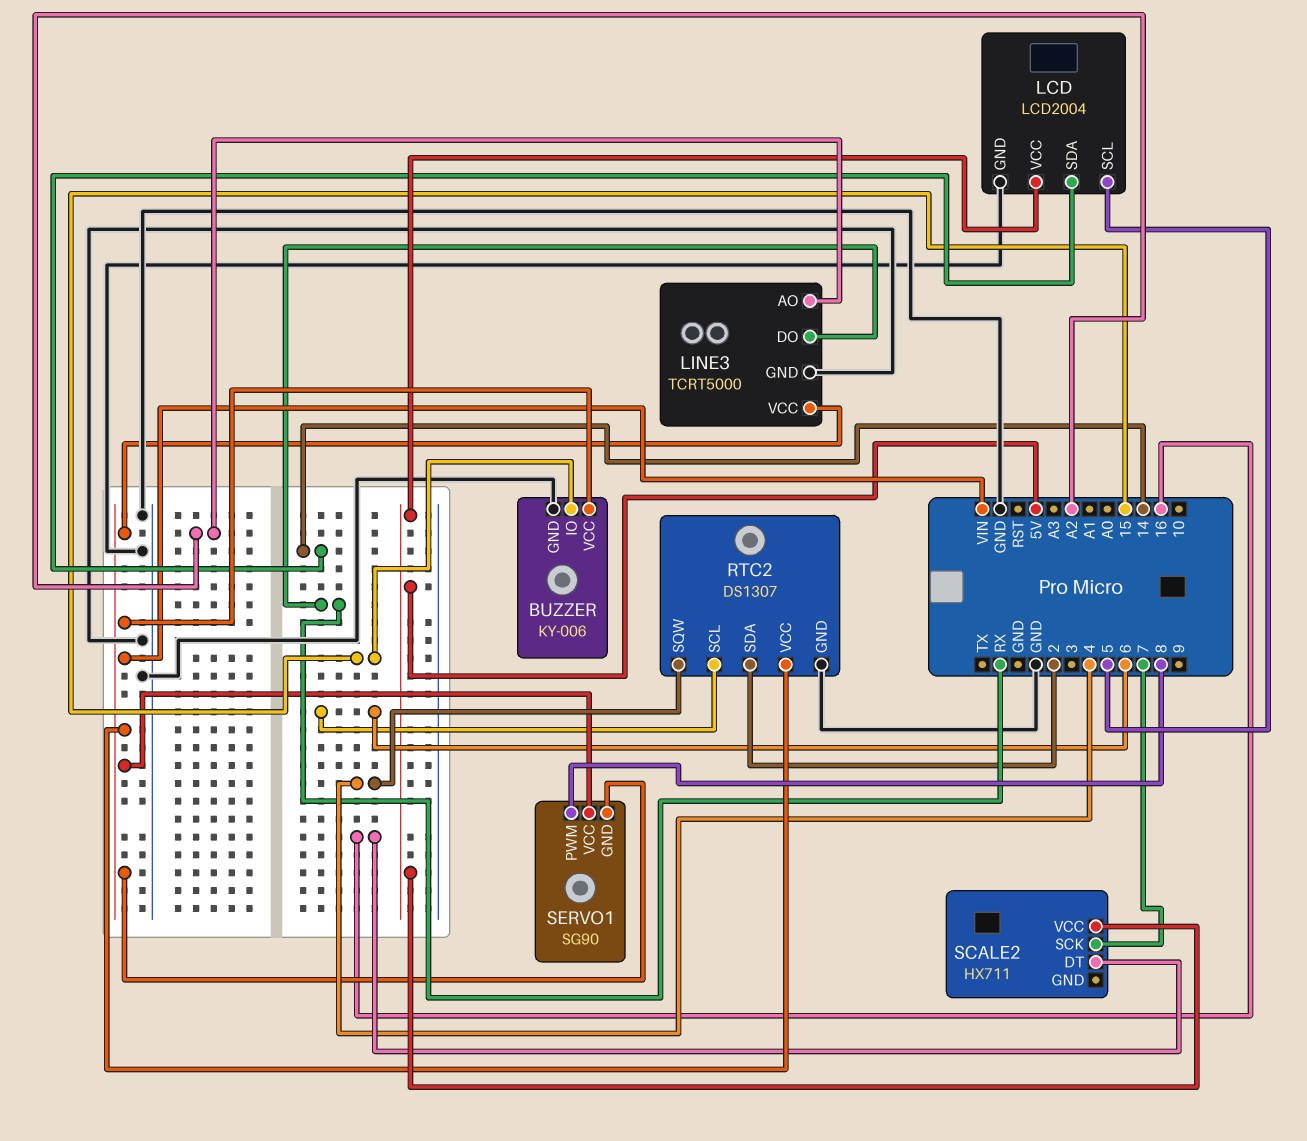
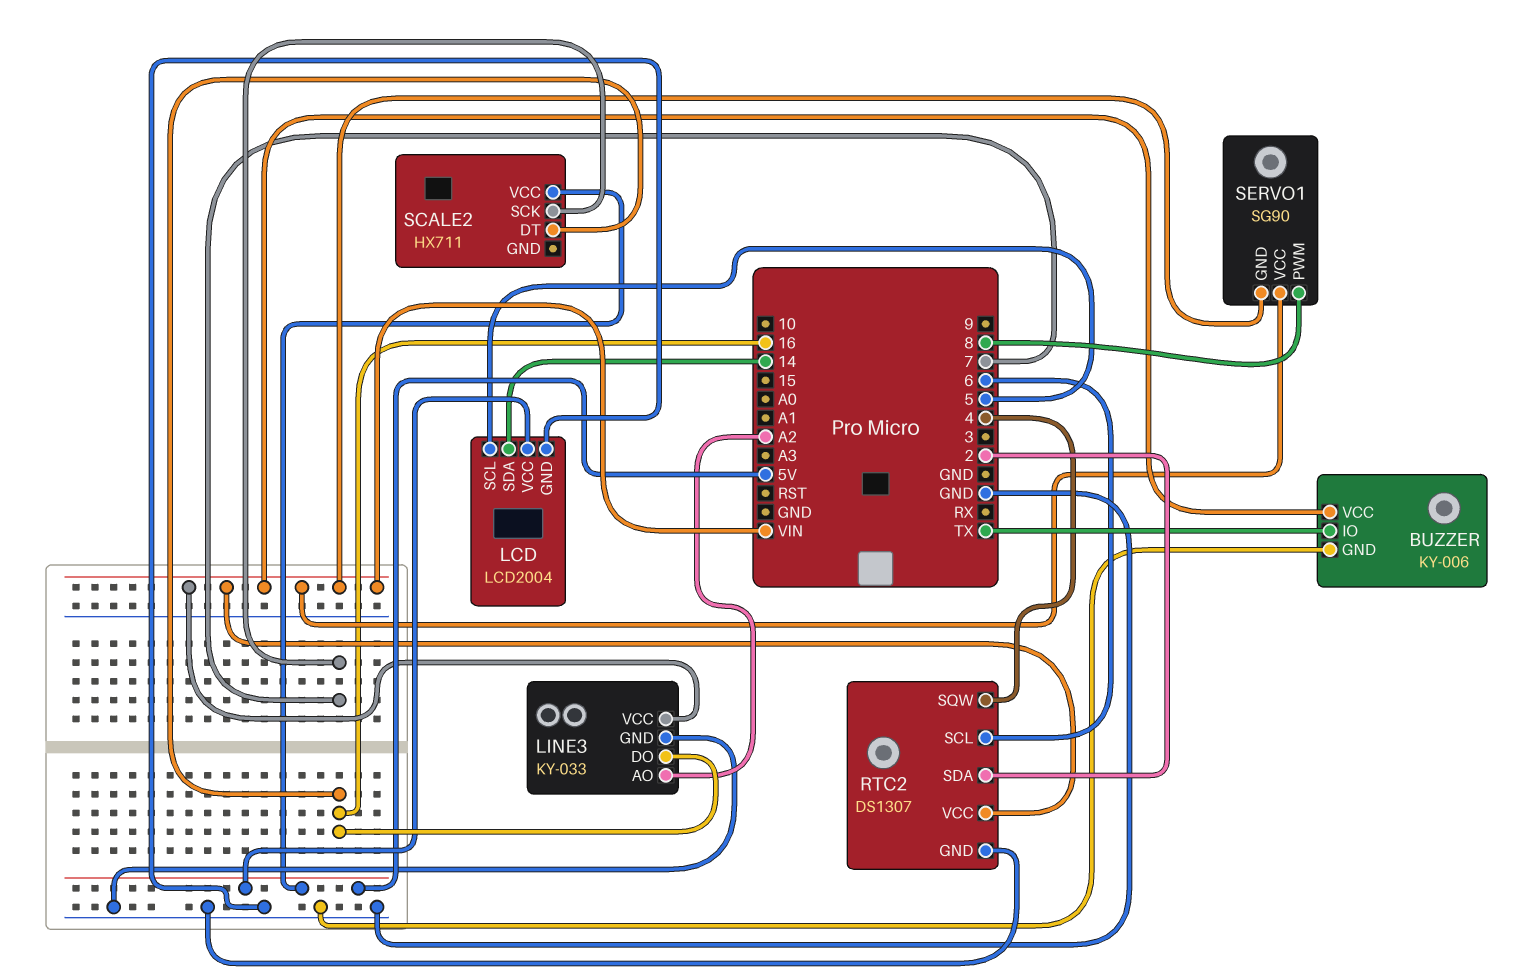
BUZZER pin IO: 15 -> TX
LINE3: TCRT5000 -> KY-033
LINE3 pin DO: RX -> 16

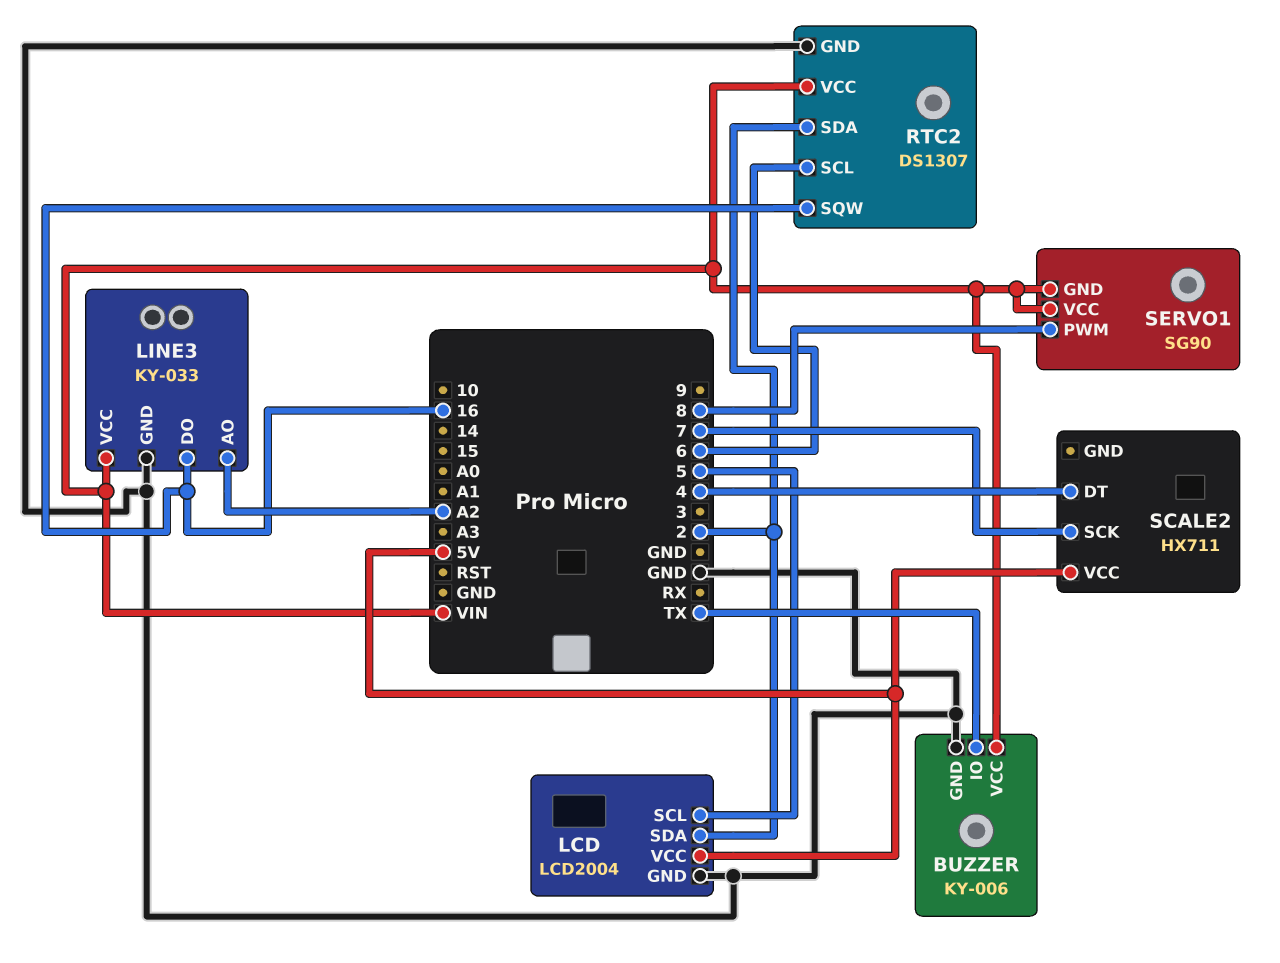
LCD pin SDA: 14 -> 2
RTC2 pin SQW: 4 -> 16
SCALE2 pin DT: 16 -> 4

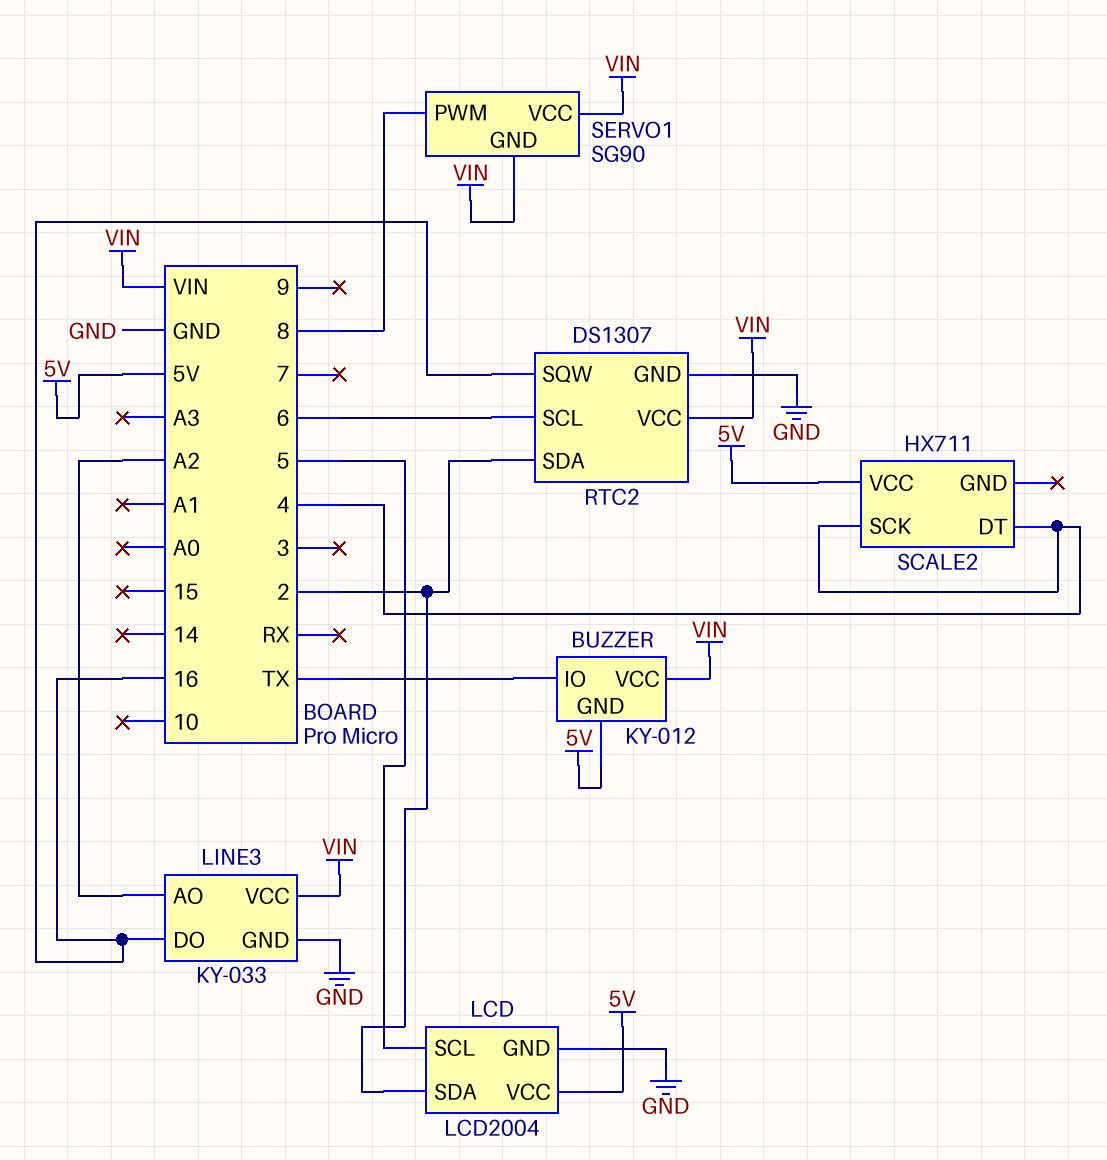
BUZZER: KY-006 -> KY-012
BUZZER pin GND: GND -> 5V
SCALE2 pin SCK: 7 -> 4

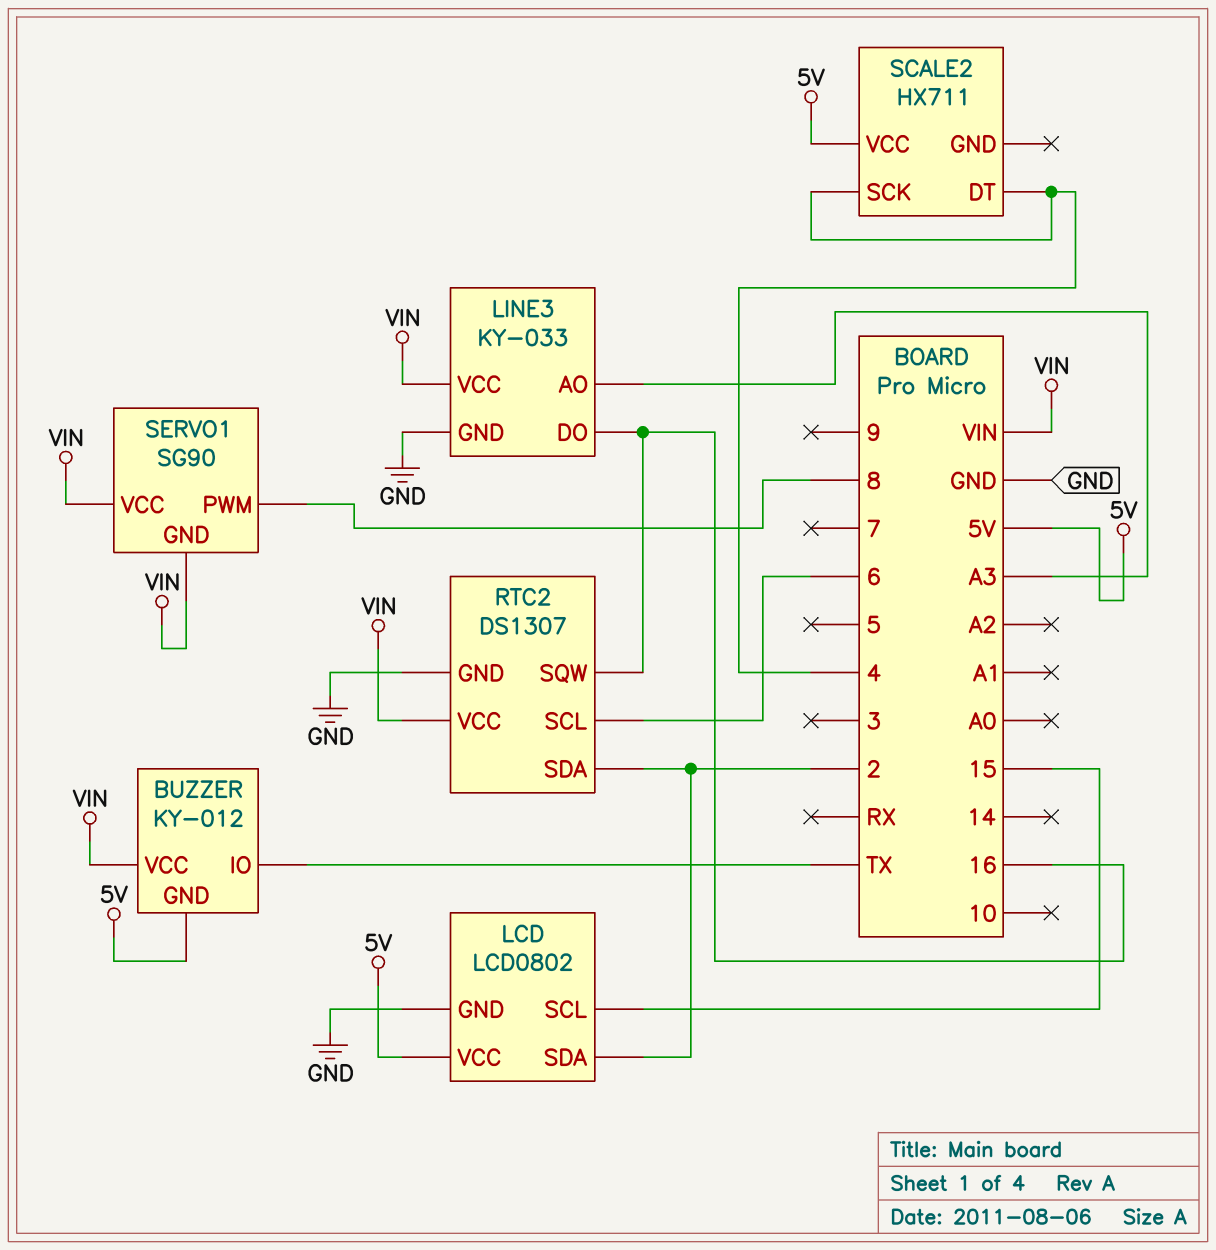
LCD: LCD2004 -> LCD0802
LCD pin SCL: 5 -> 15
LINE3 pin AO: A2 -> A3

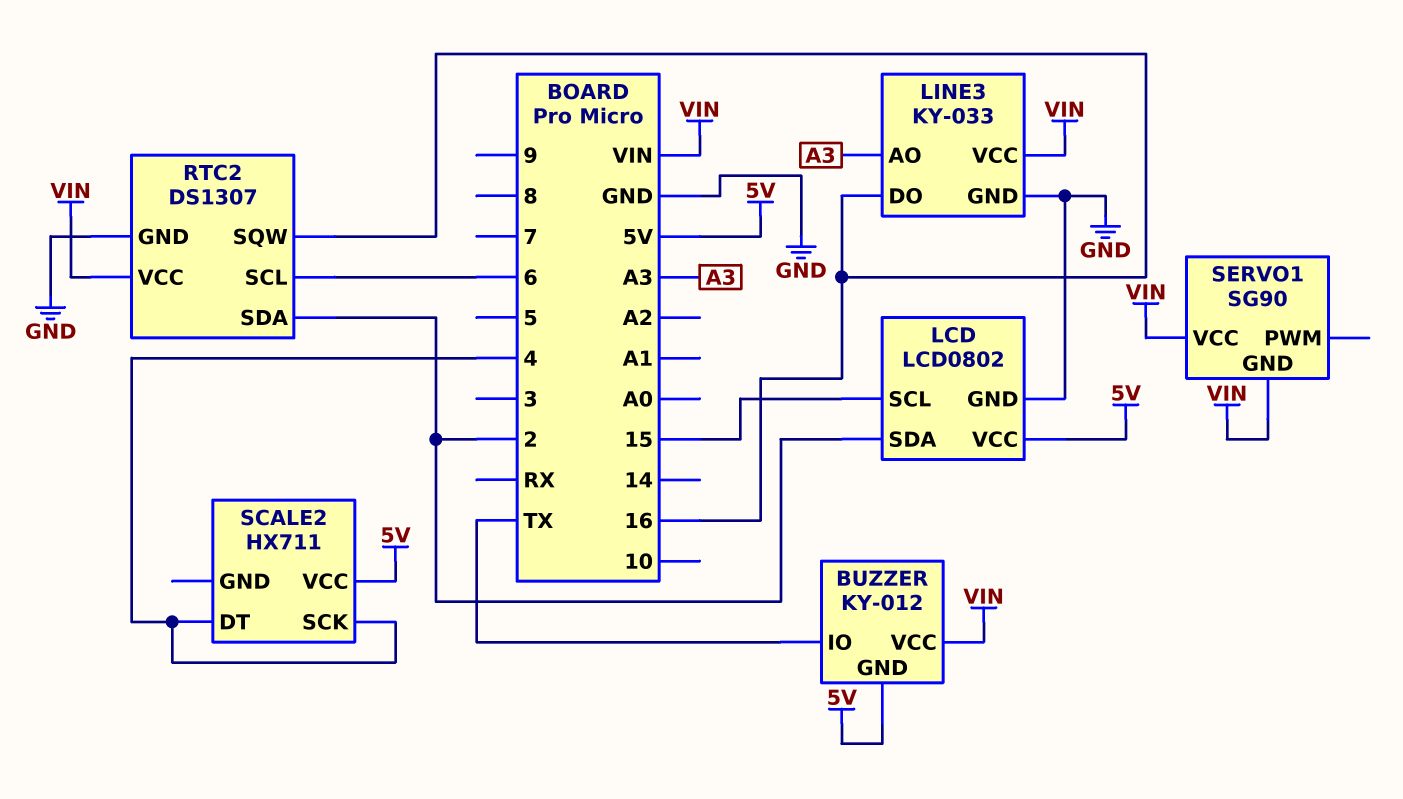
SERVO1 pin PWM: 8 -> none

